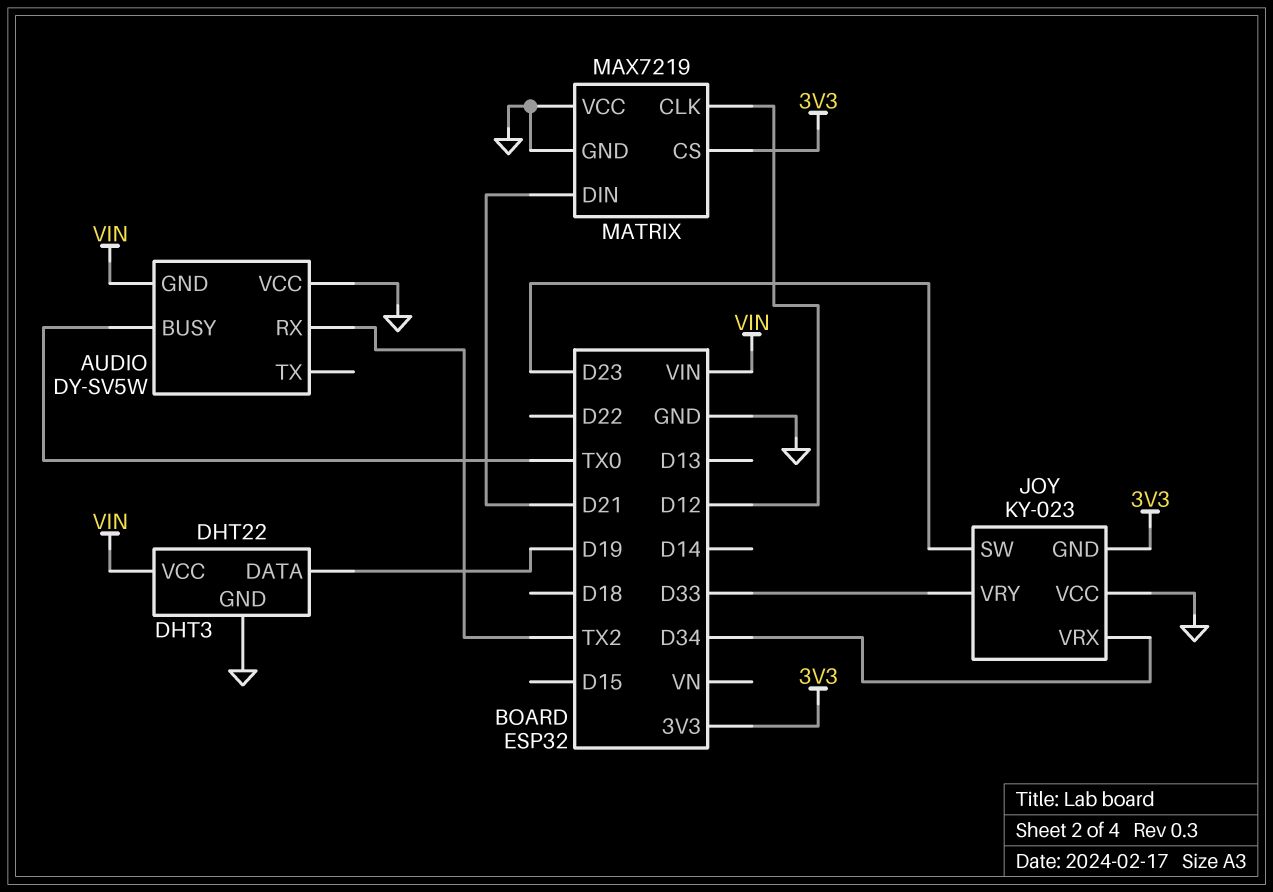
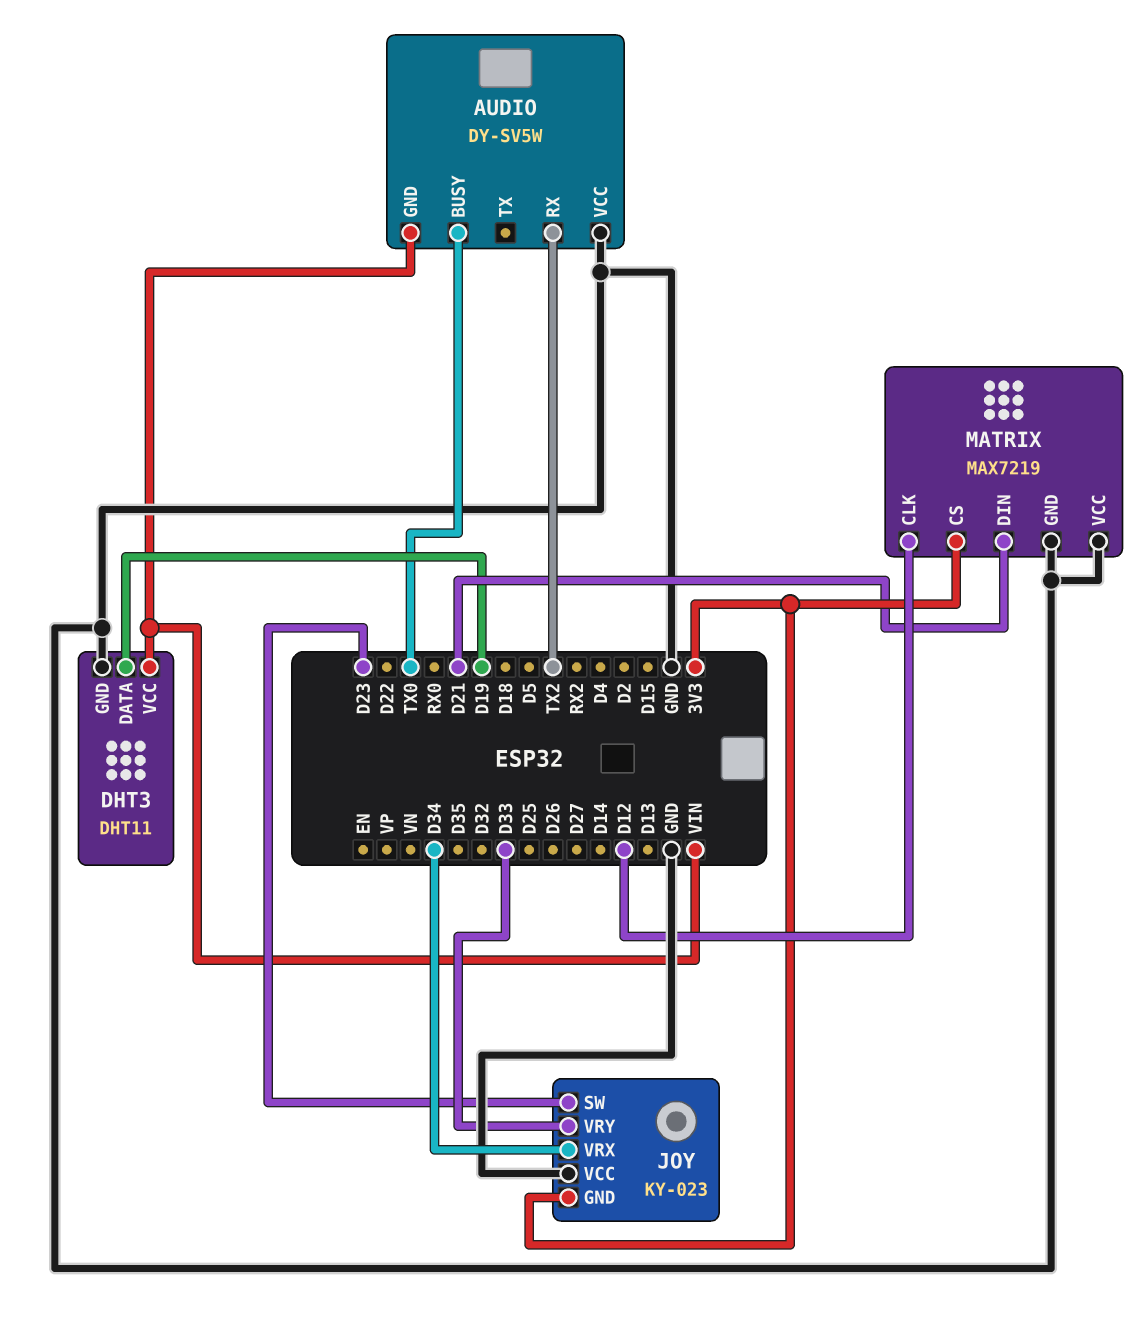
DHT3: DHT22 -> DHT11

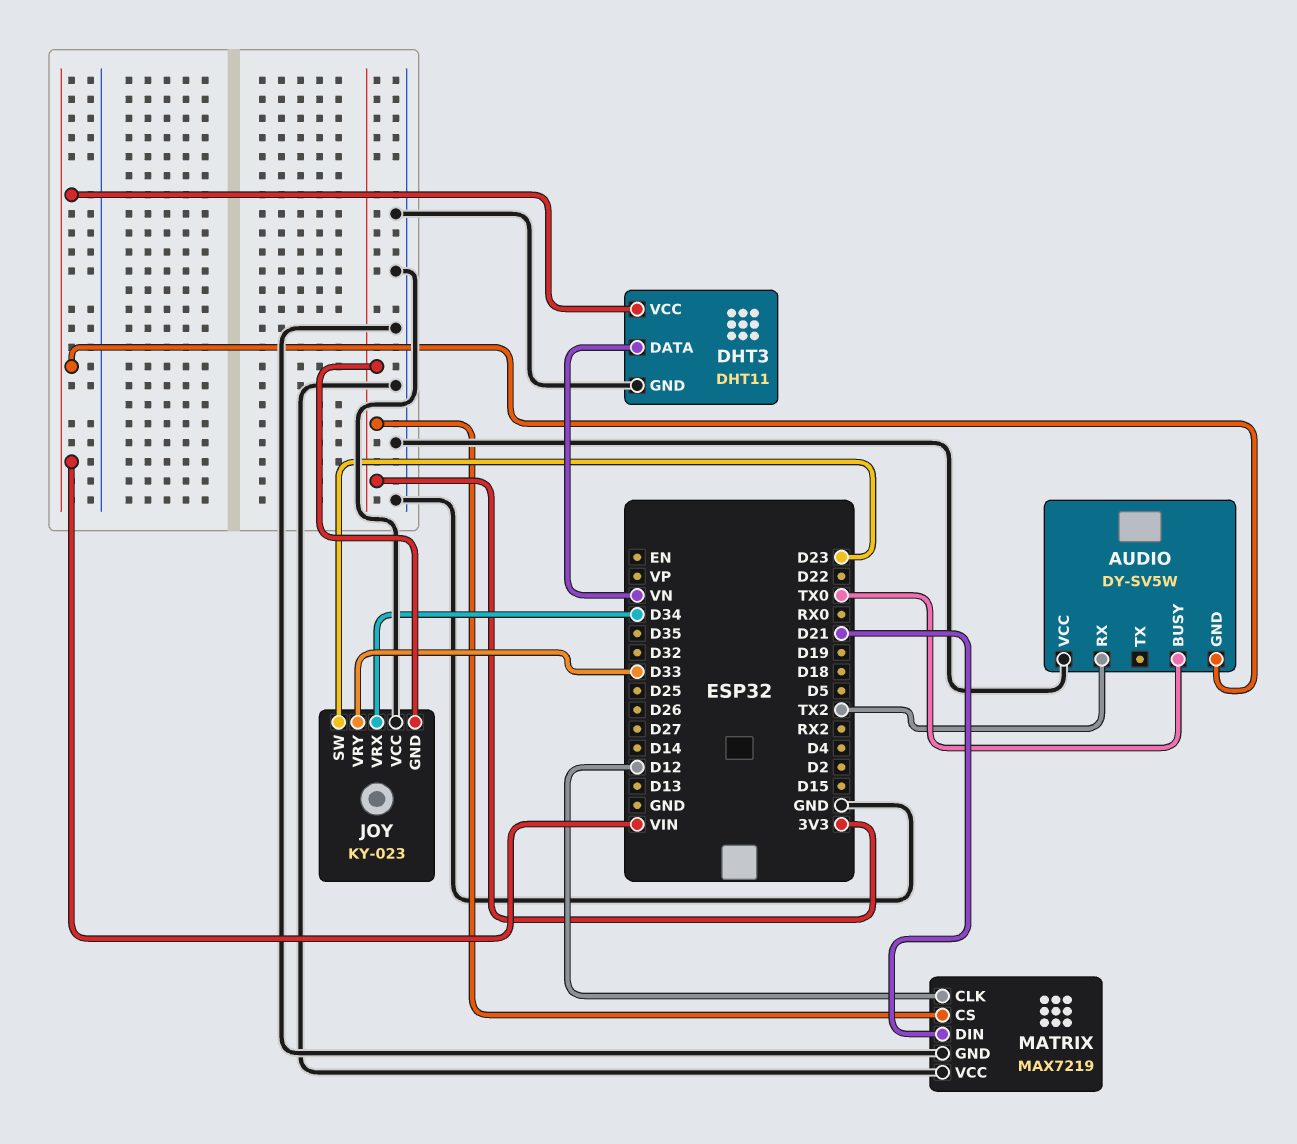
DHT3 pin DATA: D19 -> VN

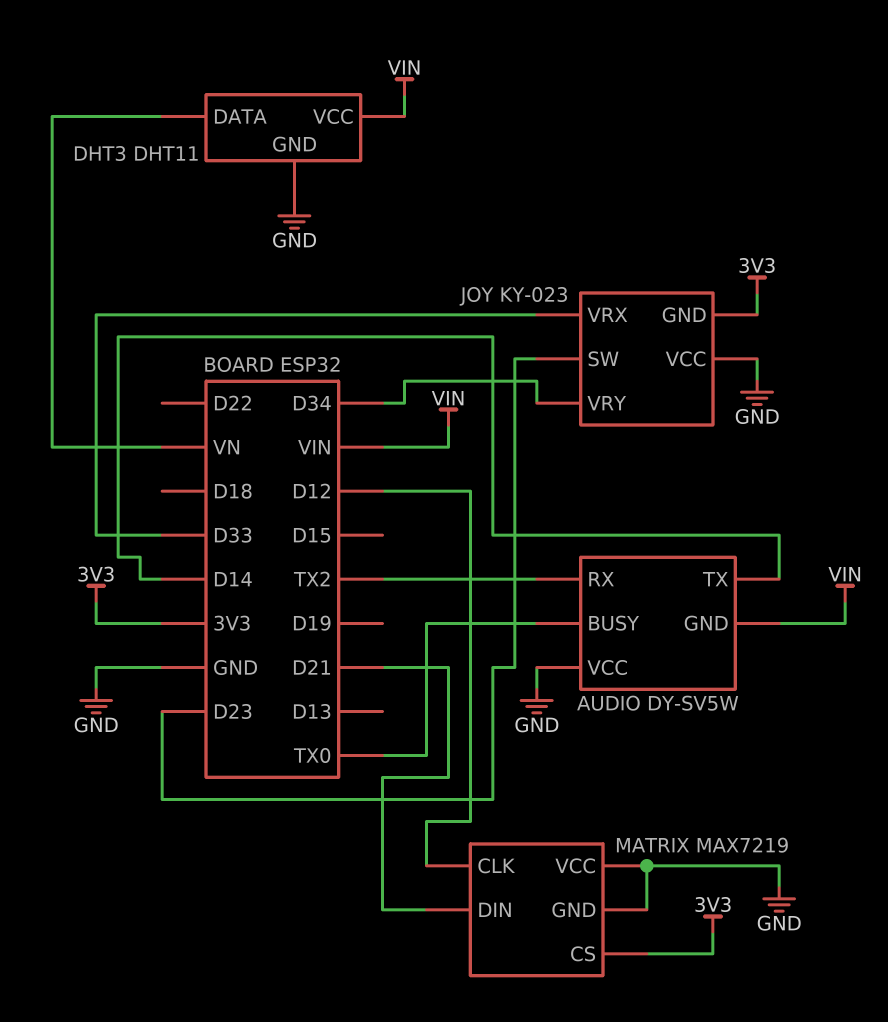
AUDIO pin TX: none -> D14
JOY pin VRX: D34 -> D33
JOY pin VRY: D33 -> D34

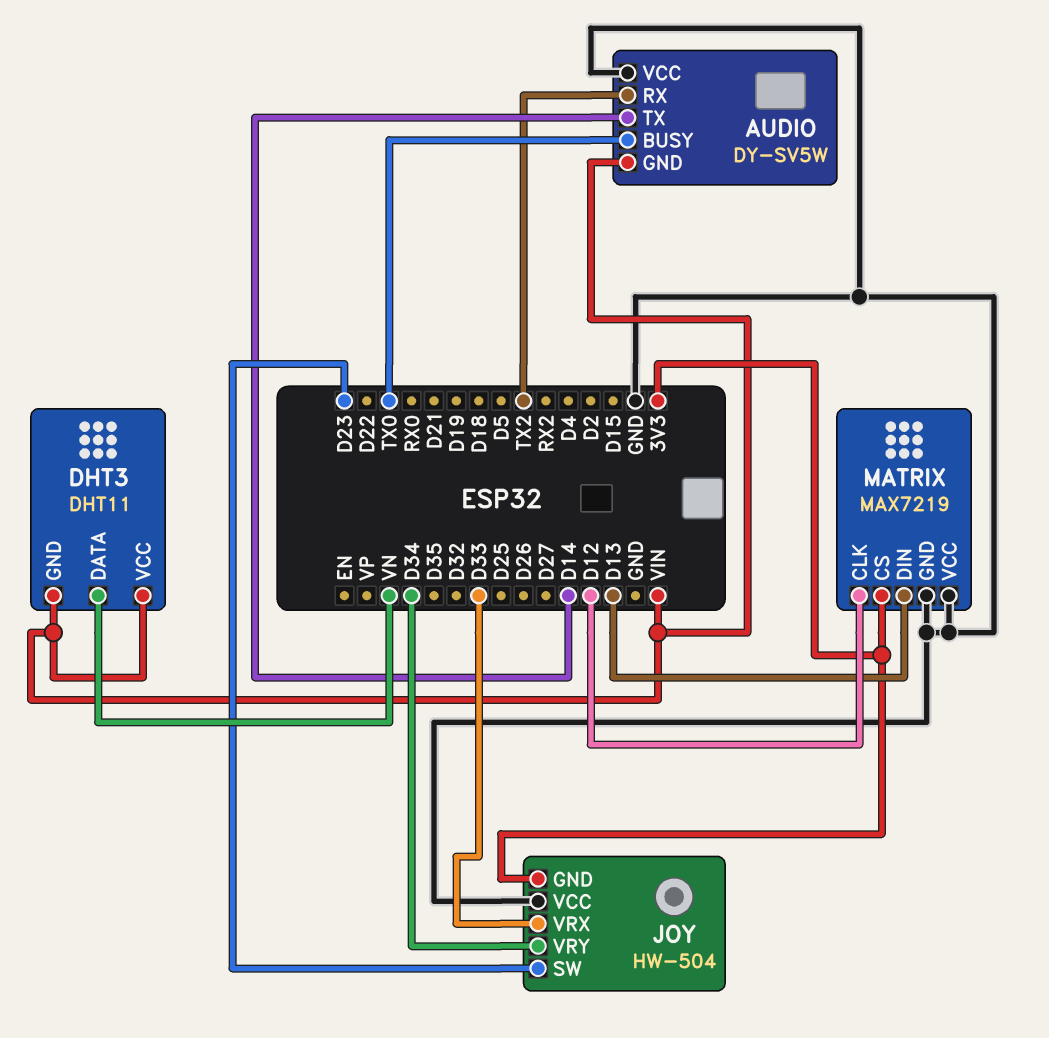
DHT3 pin GND: GND -> VIN
JOY: KY-023 -> HW-504
MATRIX pin DIN: D21 -> D13

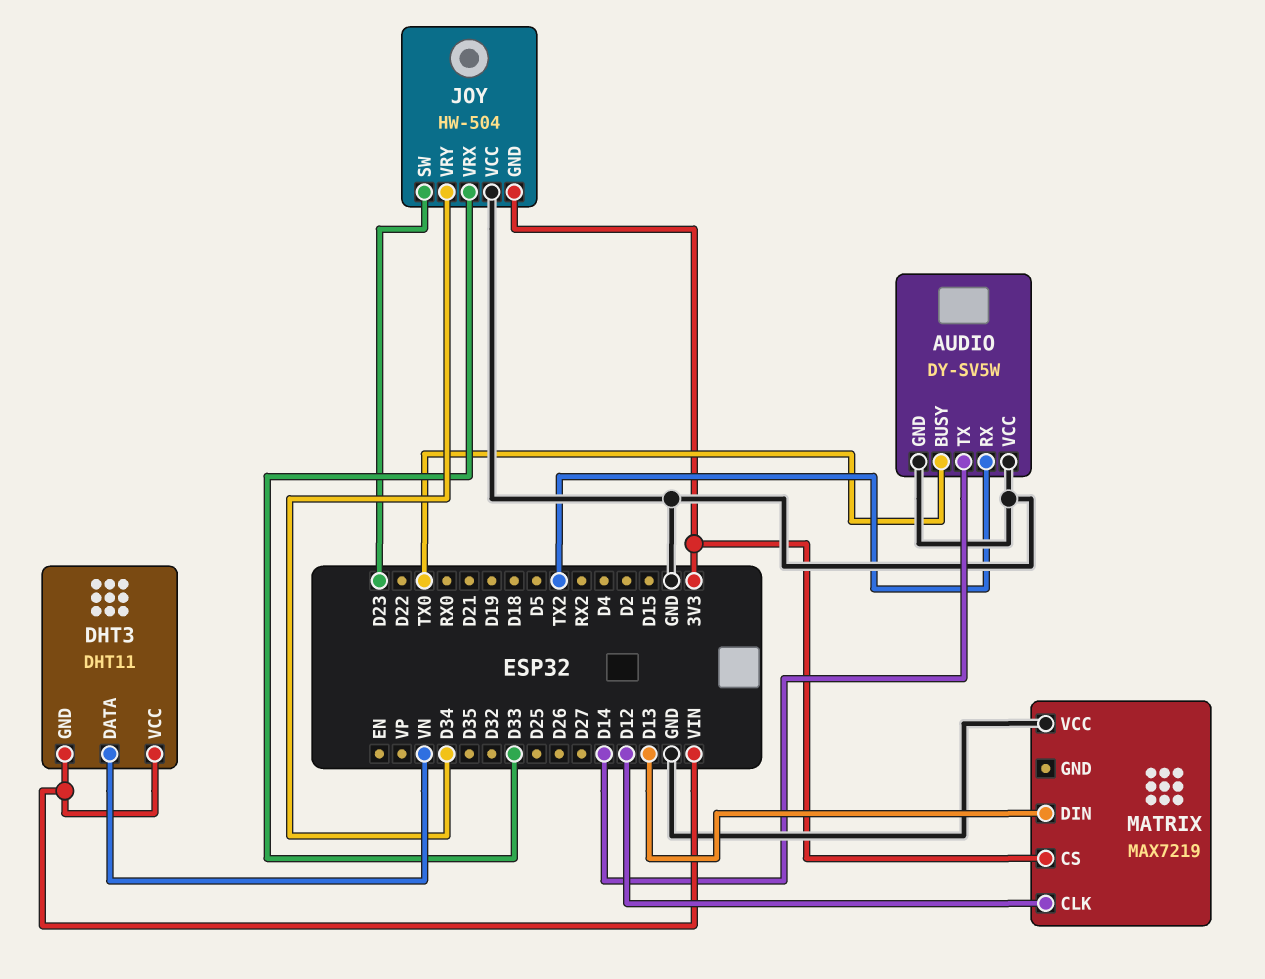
AUDIO pin GND: VIN -> GND
MATRIX pin GND: GND -> none

